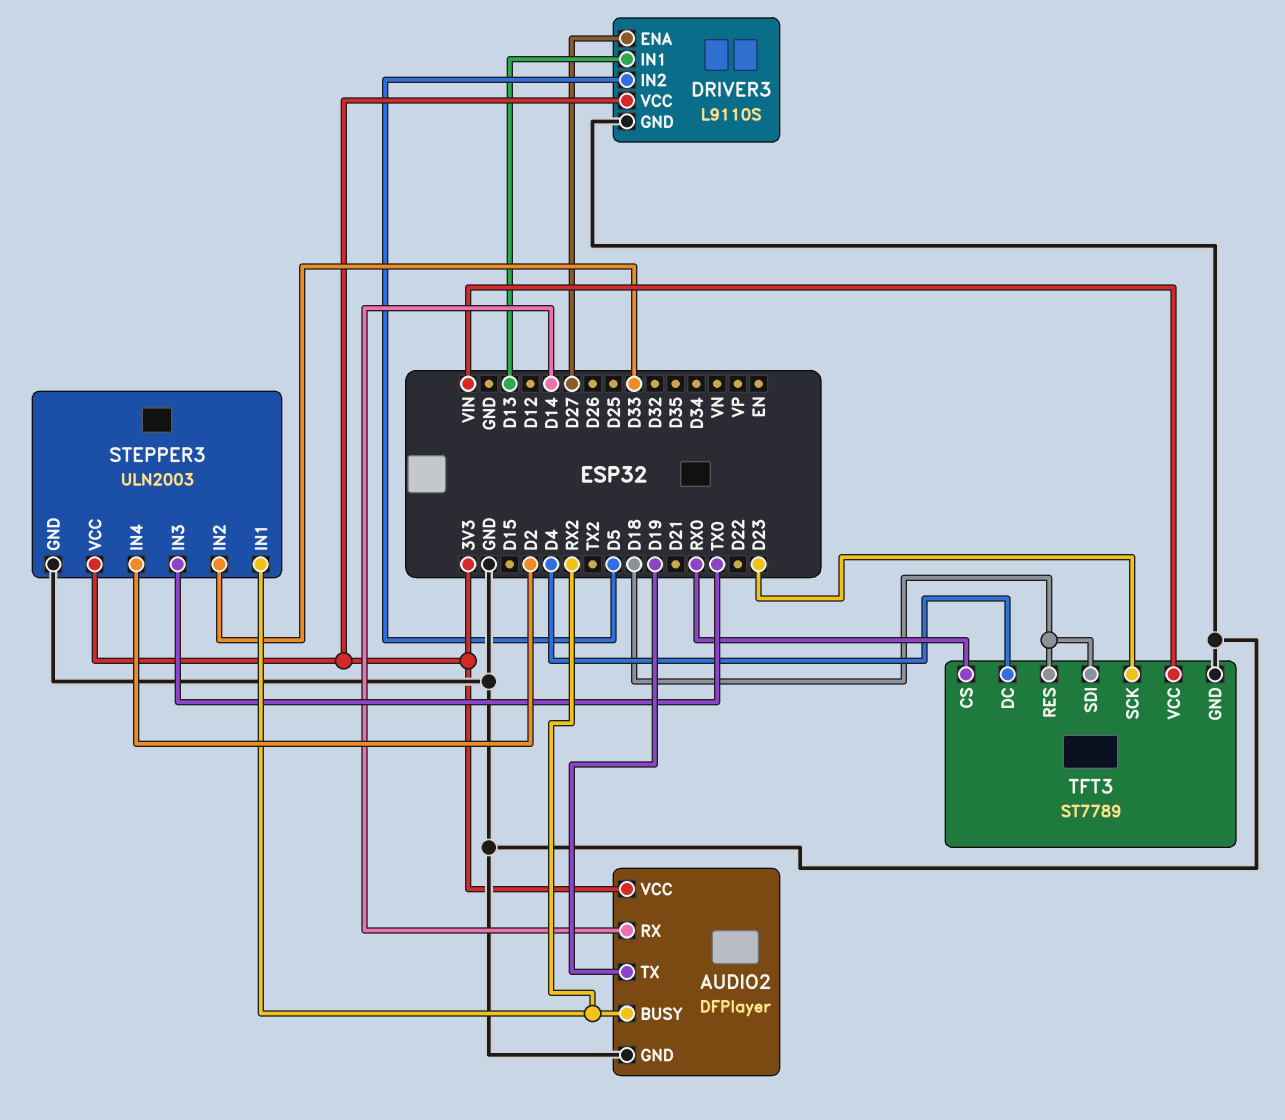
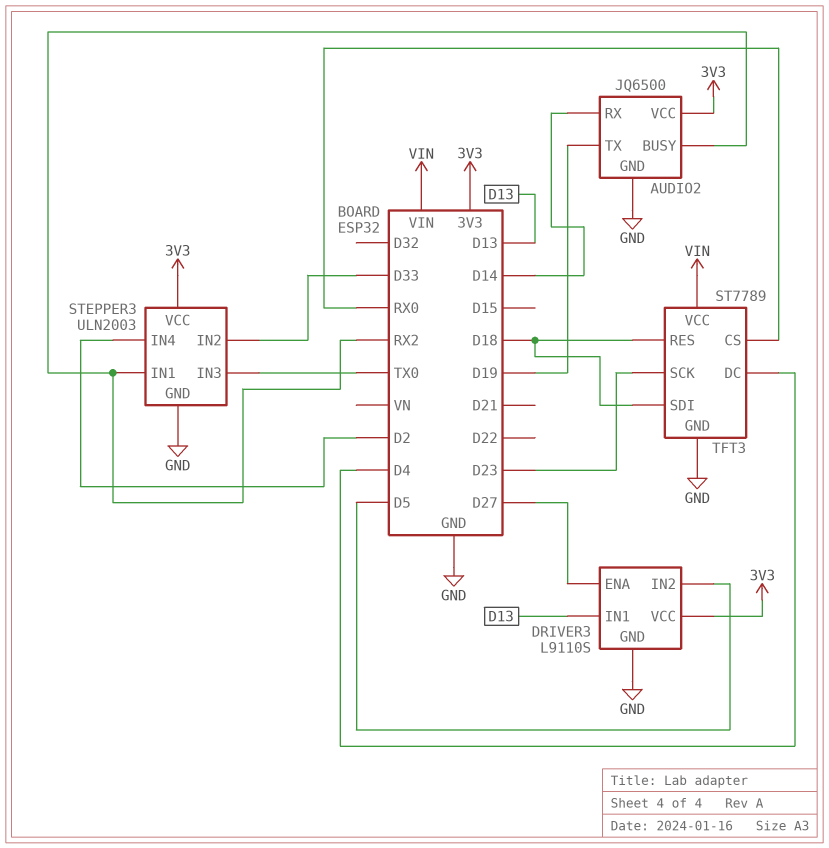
AUDIO2: DFPlayer -> JQ6500

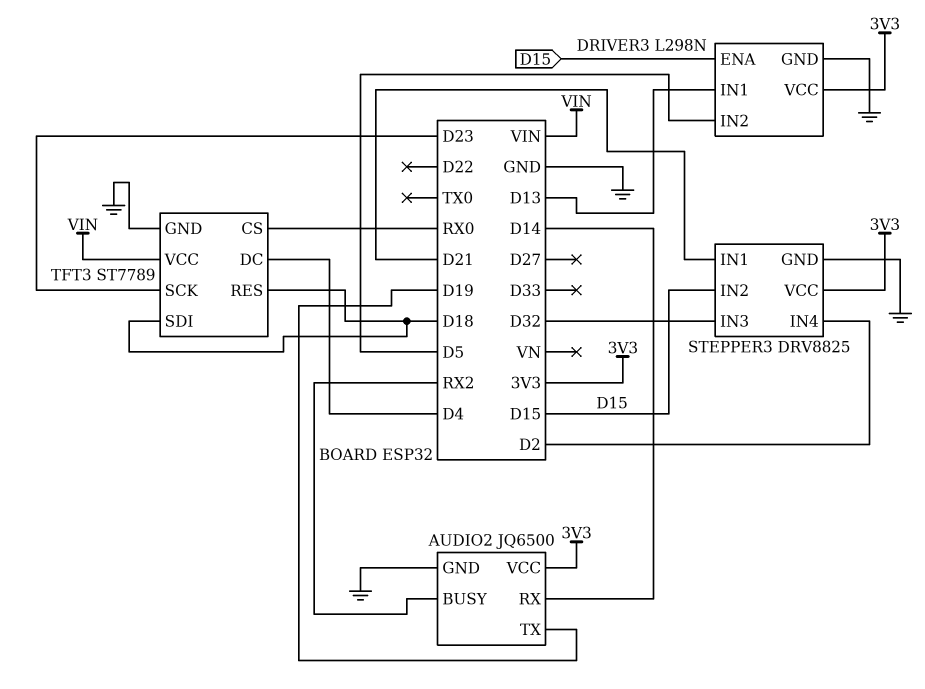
DRIVER3: L9110S -> L298N
DRIVER3 pin ENA: D27 -> D15
STEPPER3: ULN2003 -> DRV8825
STEPPER3 pin IN1: RX2 -> D21
STEPPER3 pin IN2: D33 -> D15
STEPPER3 pin IN3: TX0 -> D32

